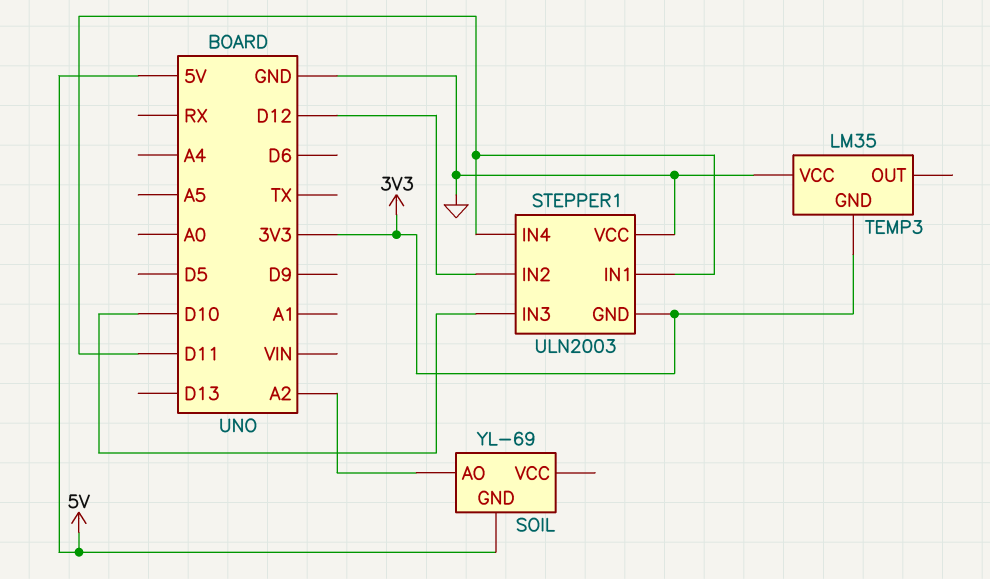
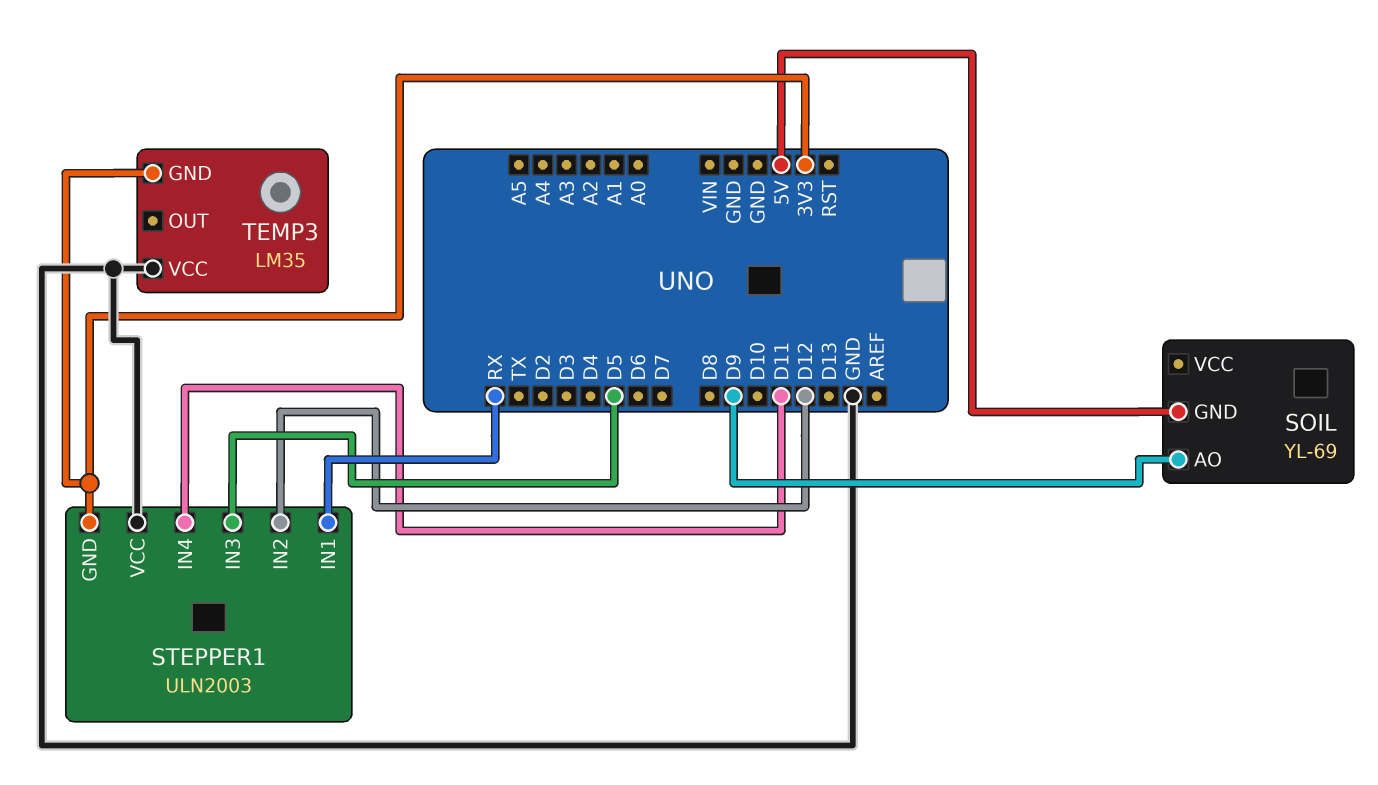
SOIL pin AO: A2 -> D9
STEPPER1 pin IN1: D11 -> RX
STEPPER1 pin IN3: D10 -> D5

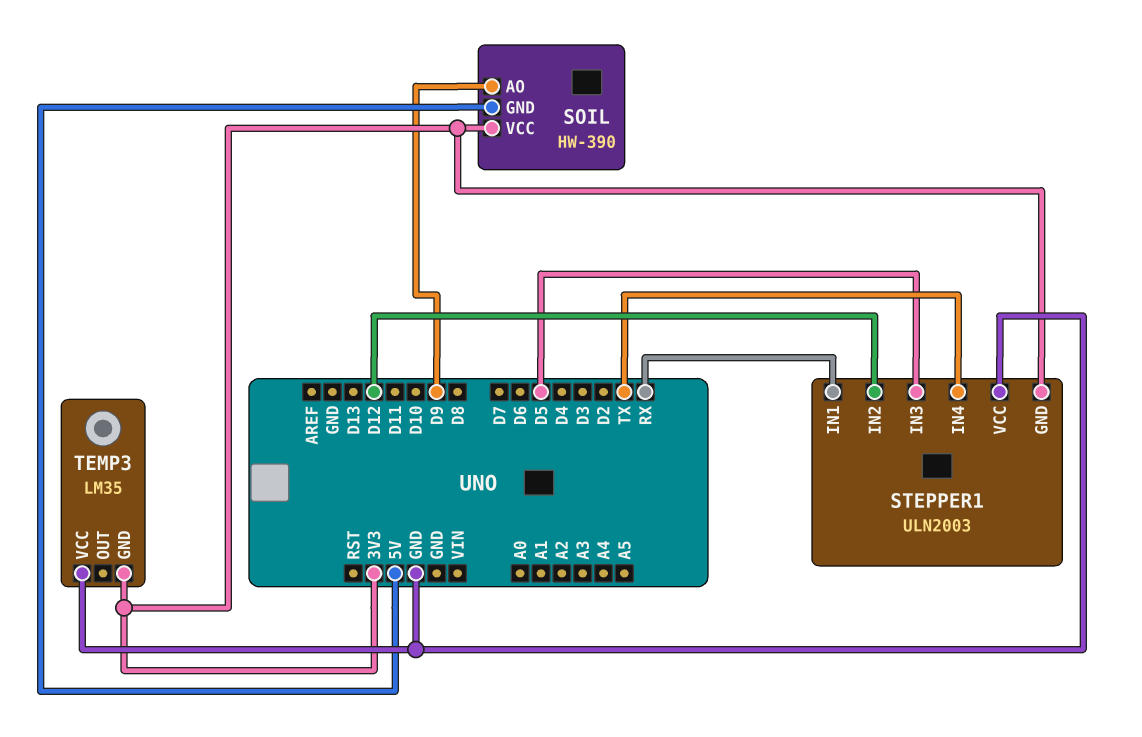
SOIL: YL-69 -> HW-390
SOIL pin VCC: none -> 3V3
STEPPER1 pin IN4: D11 -> TX

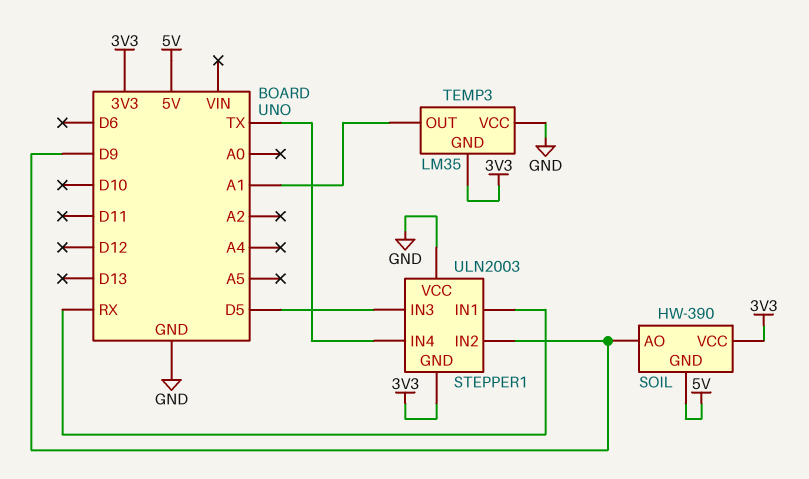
STEPPER1 pin IN2: D12 -> D9
TEMP3 pin OUT: none -> A1

